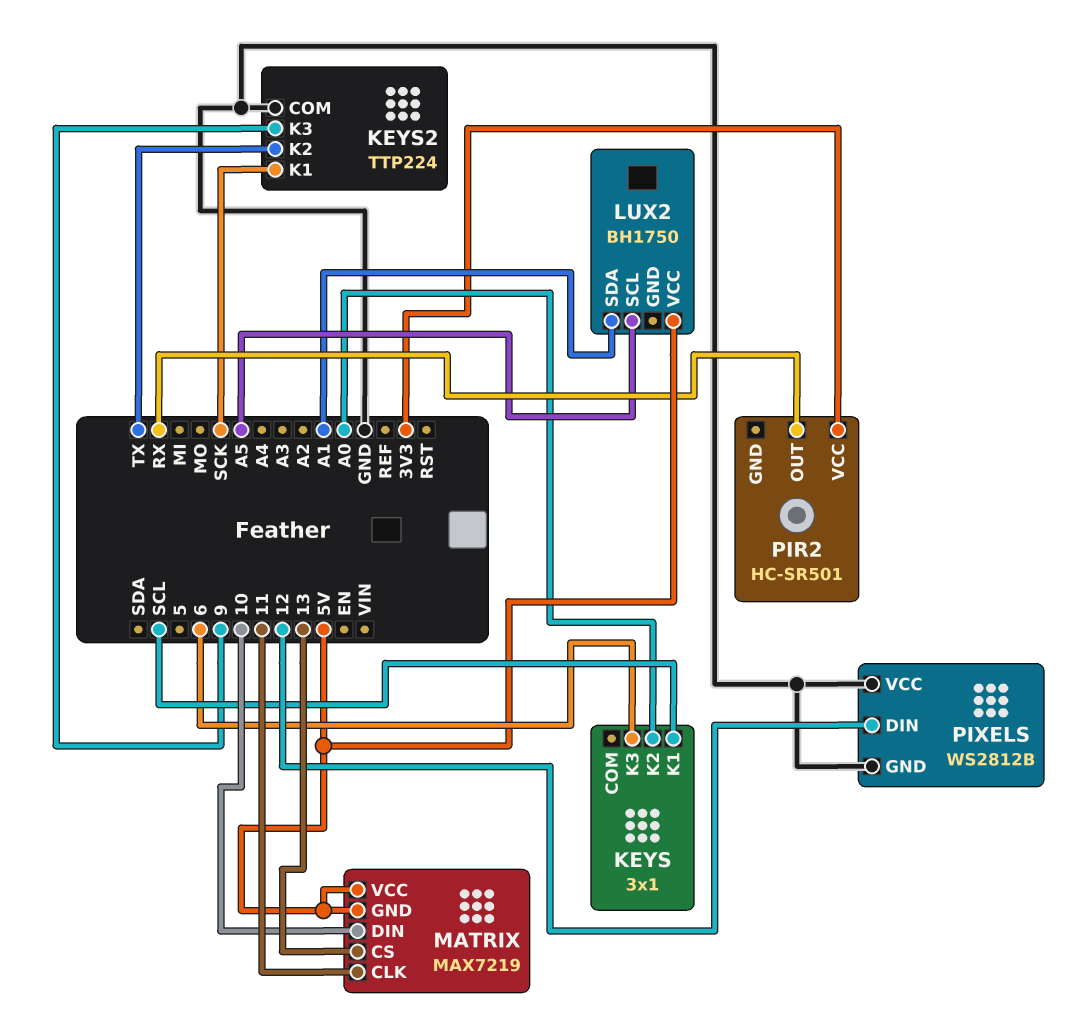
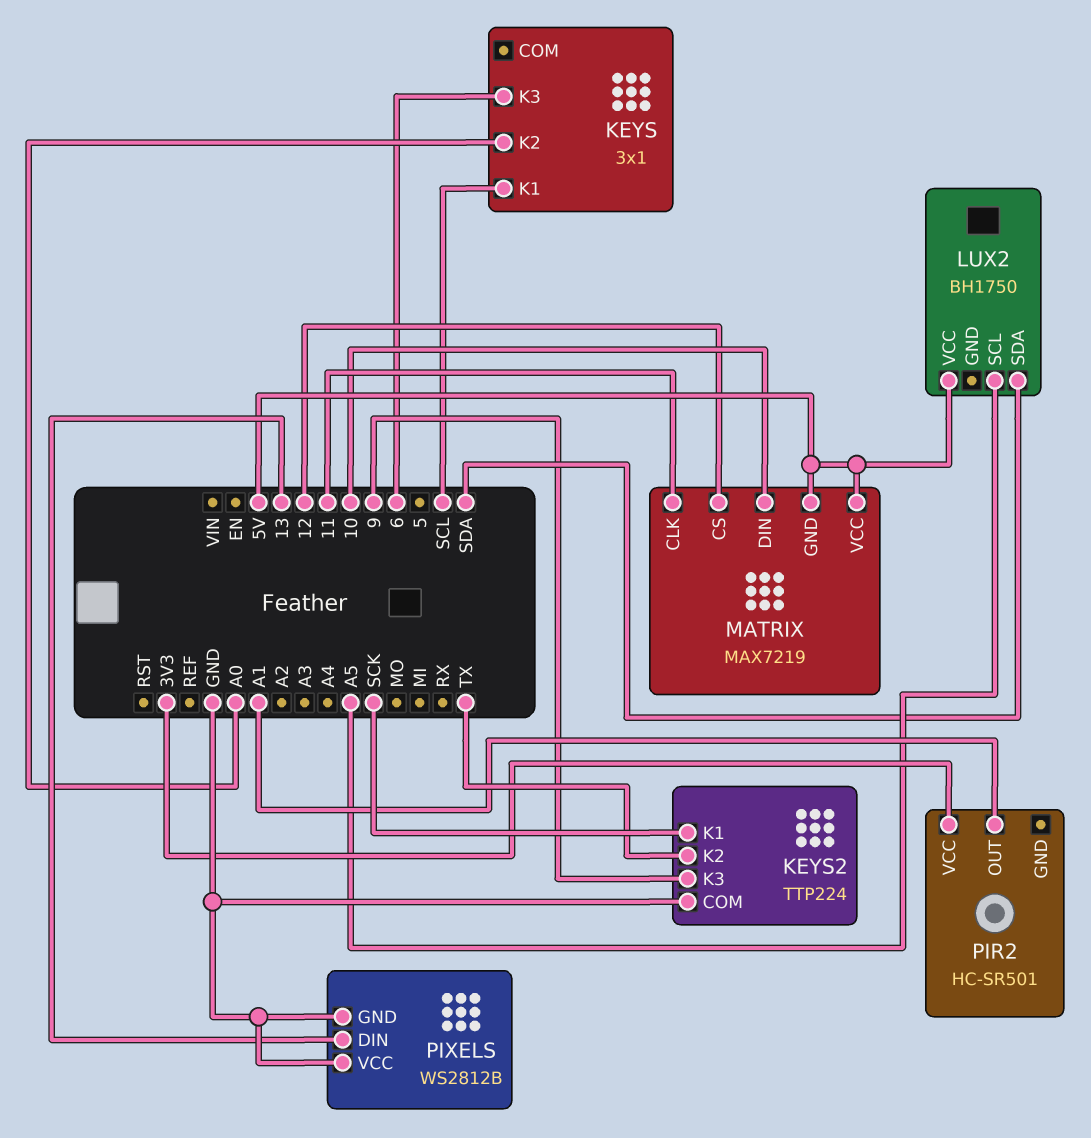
LUX2 pin SDA: A1 -> SDA
MATRIX pin CS: 13 -> 12
PIR2 pin OUT: RX -> A1
PIXELS pin DIN: 12 -> 13

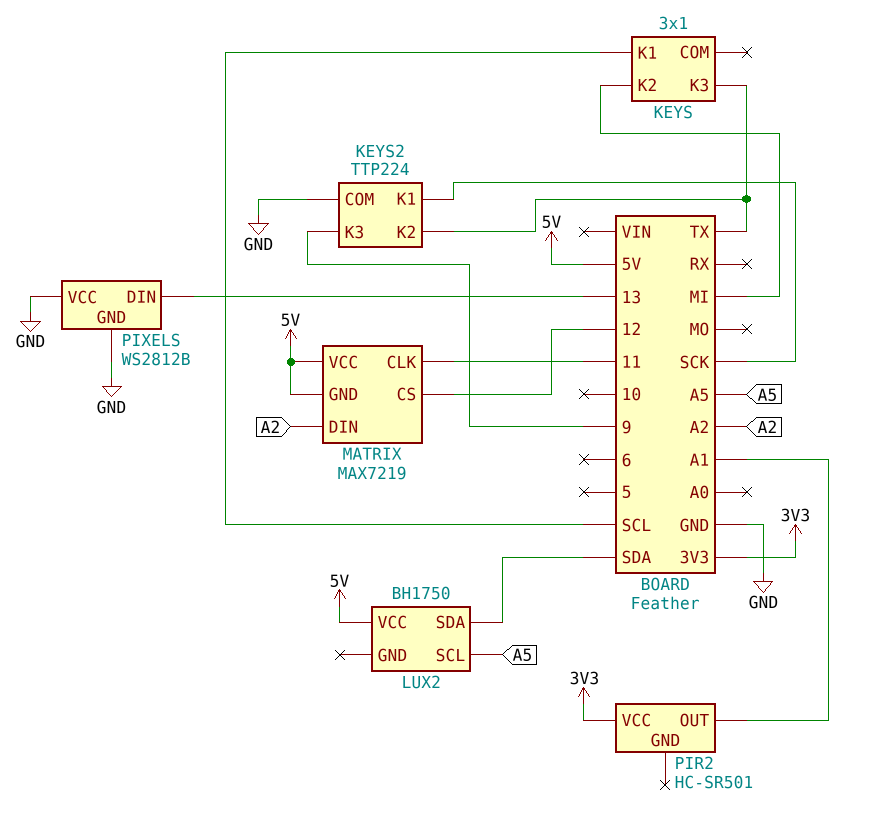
KEYS pin K2: A0 -> MI
KEYS pin K3: 6 -> TX
MATRIX pin DIN: 10 -> A2

